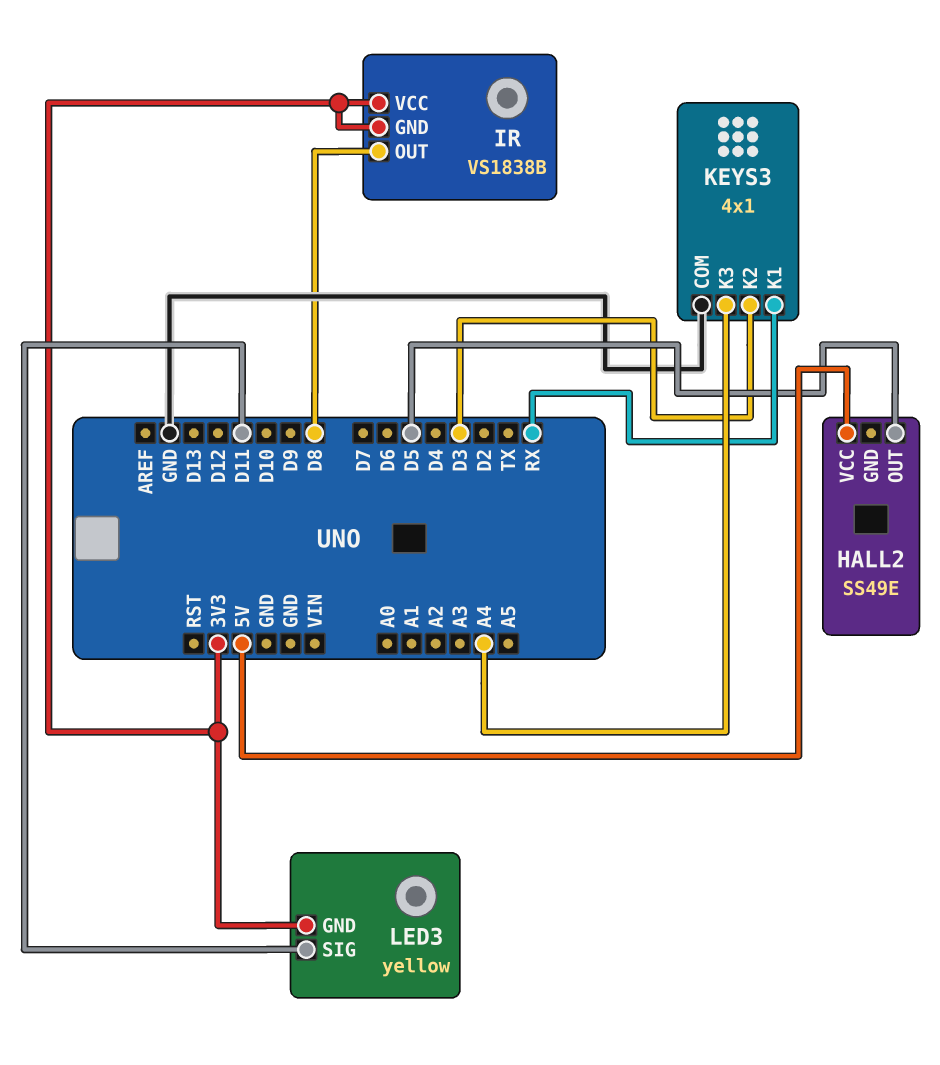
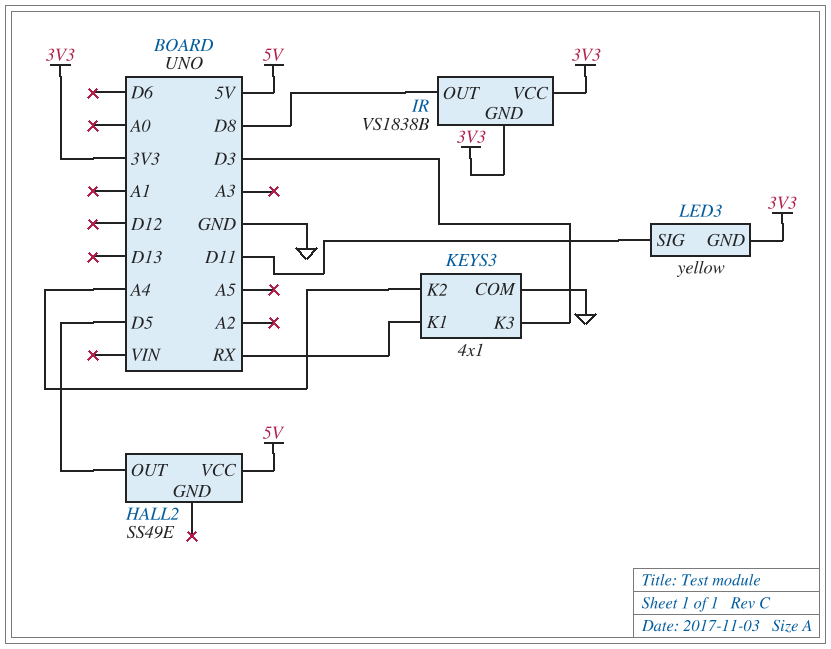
KEYS3 pin K2: D3 -> A4
KEYS3 pin K3: A4 -> D3

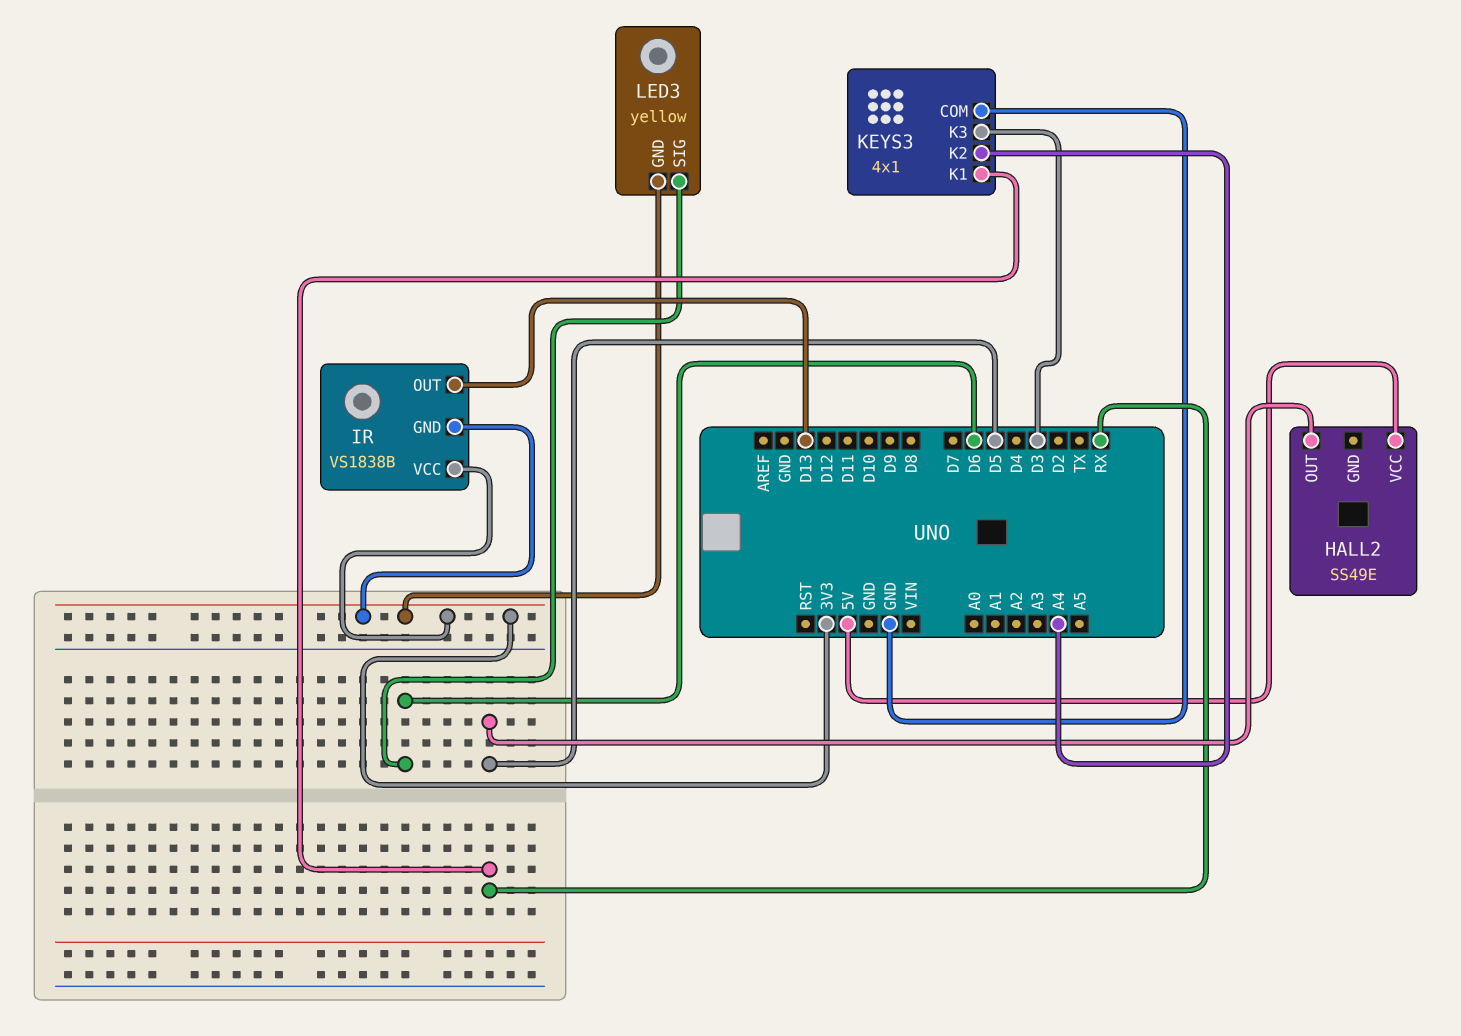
IR pin OUT: D8 -> D13
LED3 pin SIG: D11 -> D6

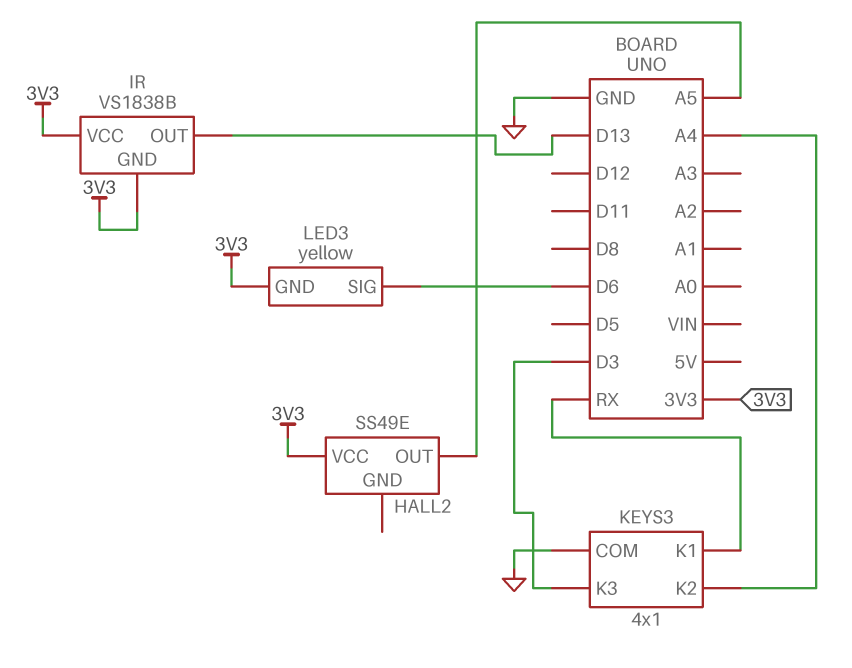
HALL2 pin OUT: D5 -> A5
HALL2 pin VCC: 5V -> 3V3

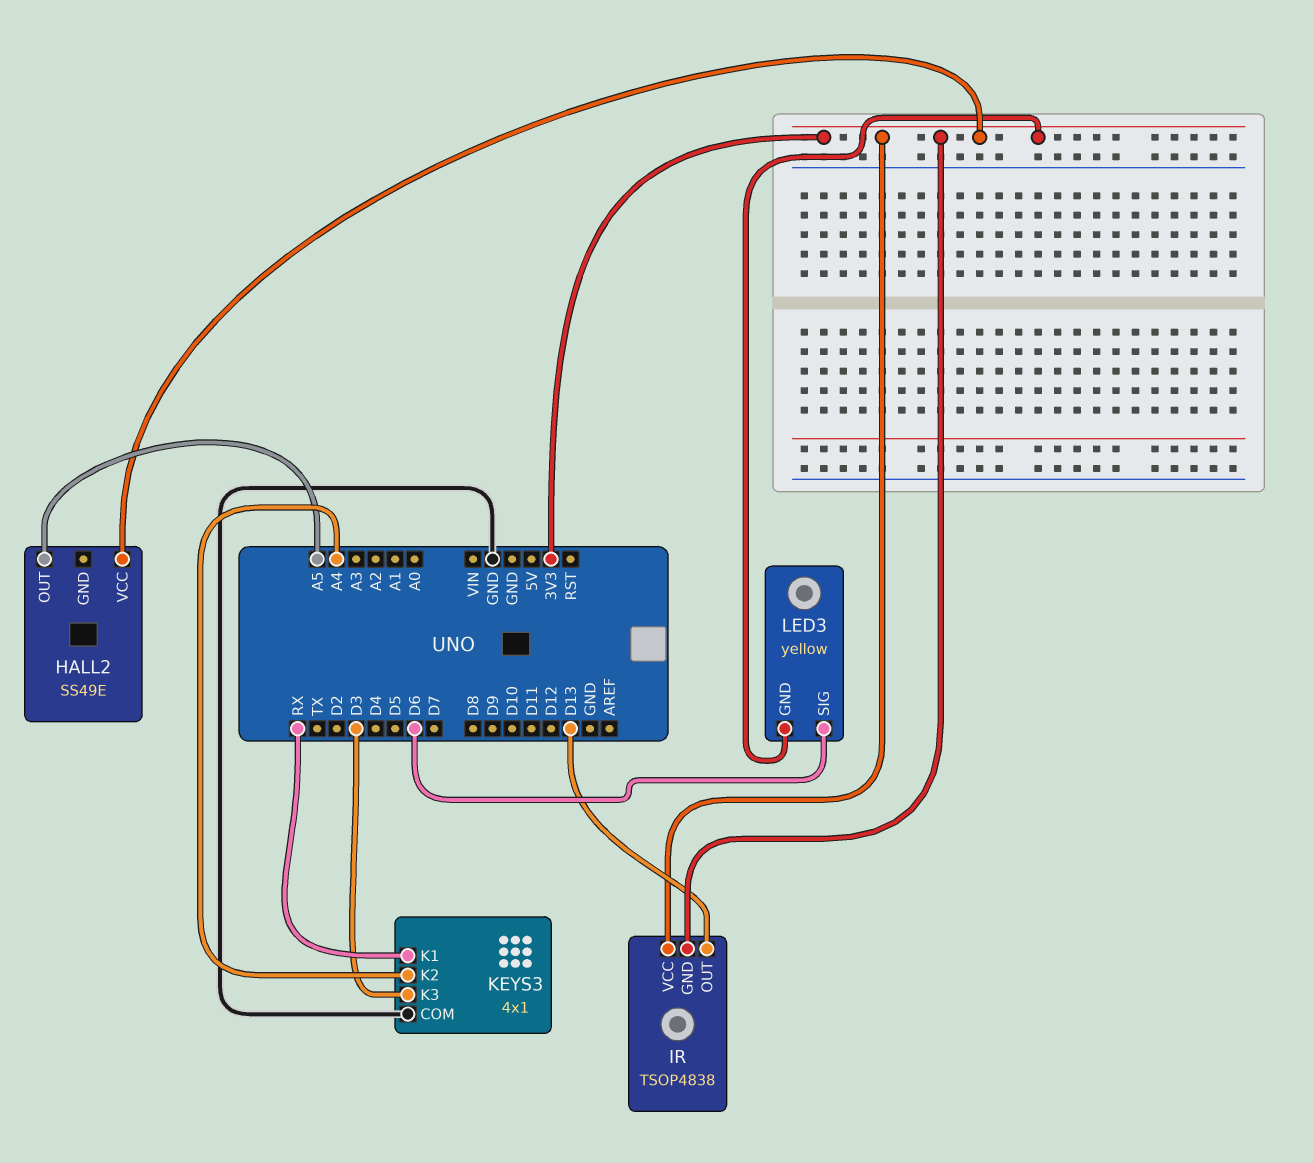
IR: VS1838B -> TSOP4838

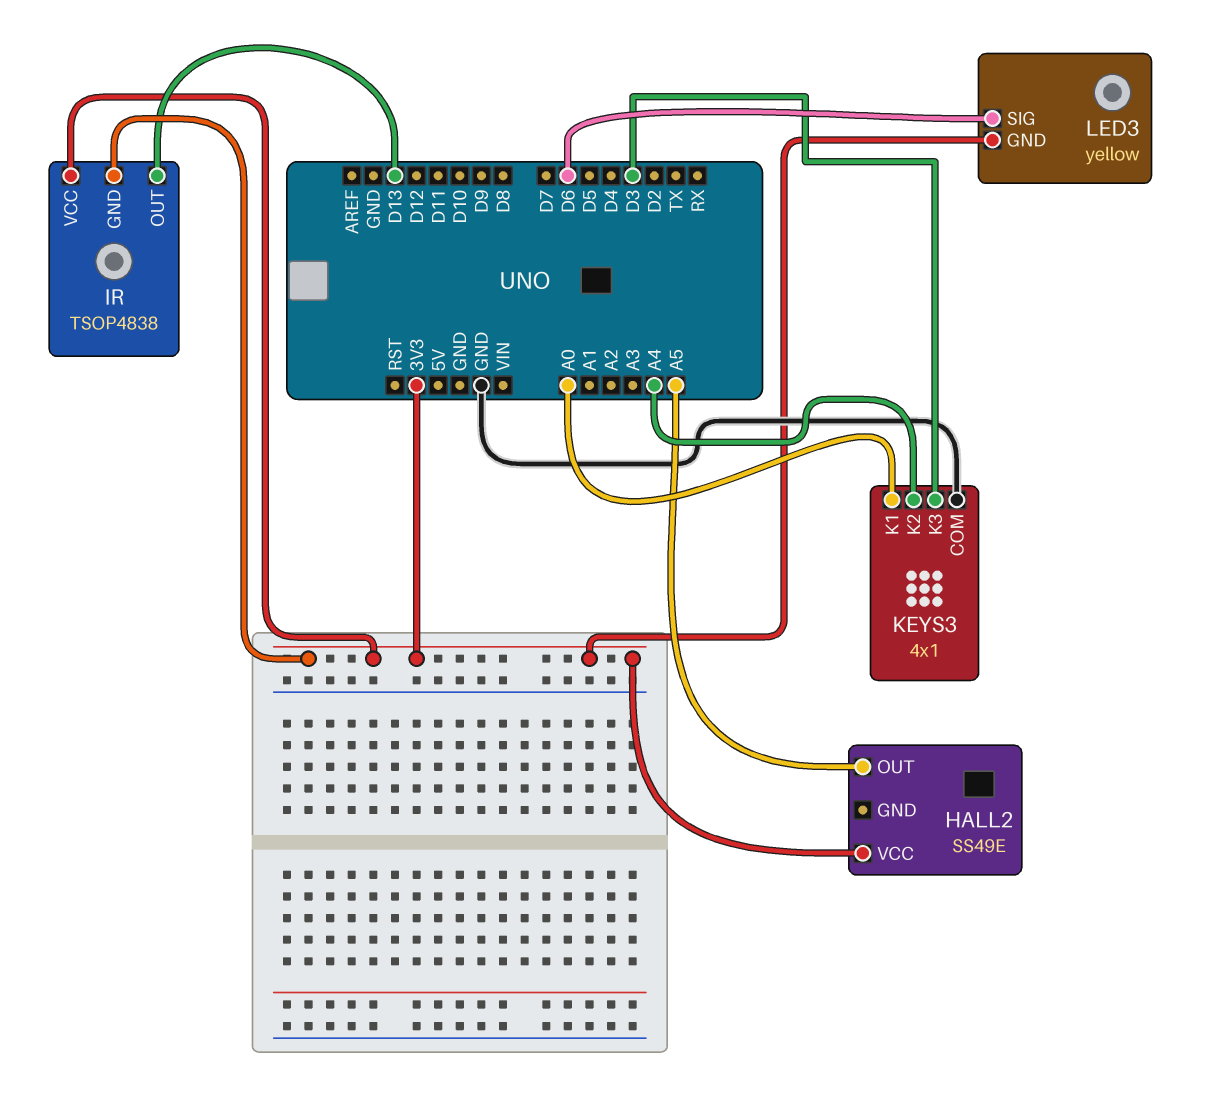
KEYS3 pin K1: RX -> A0

